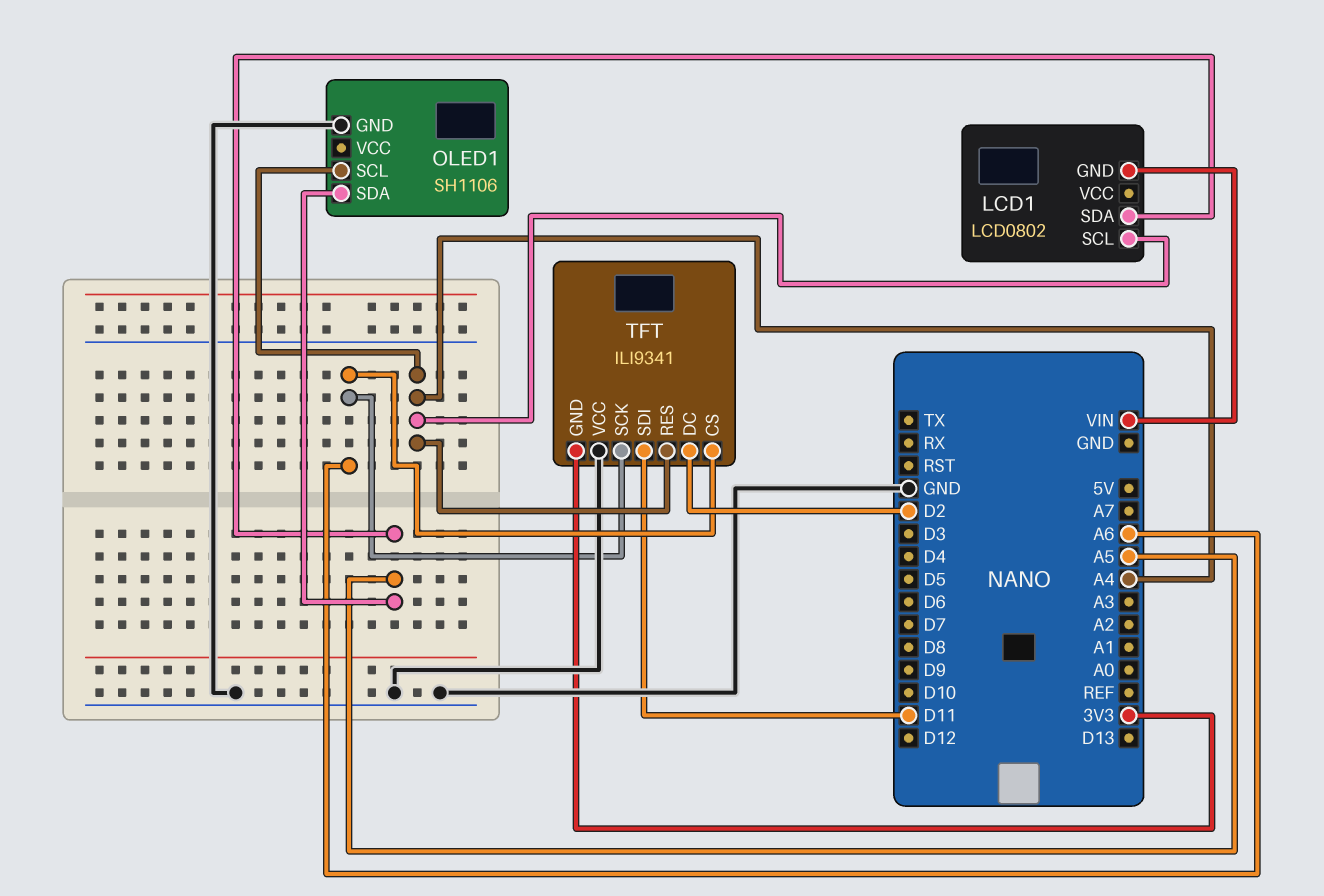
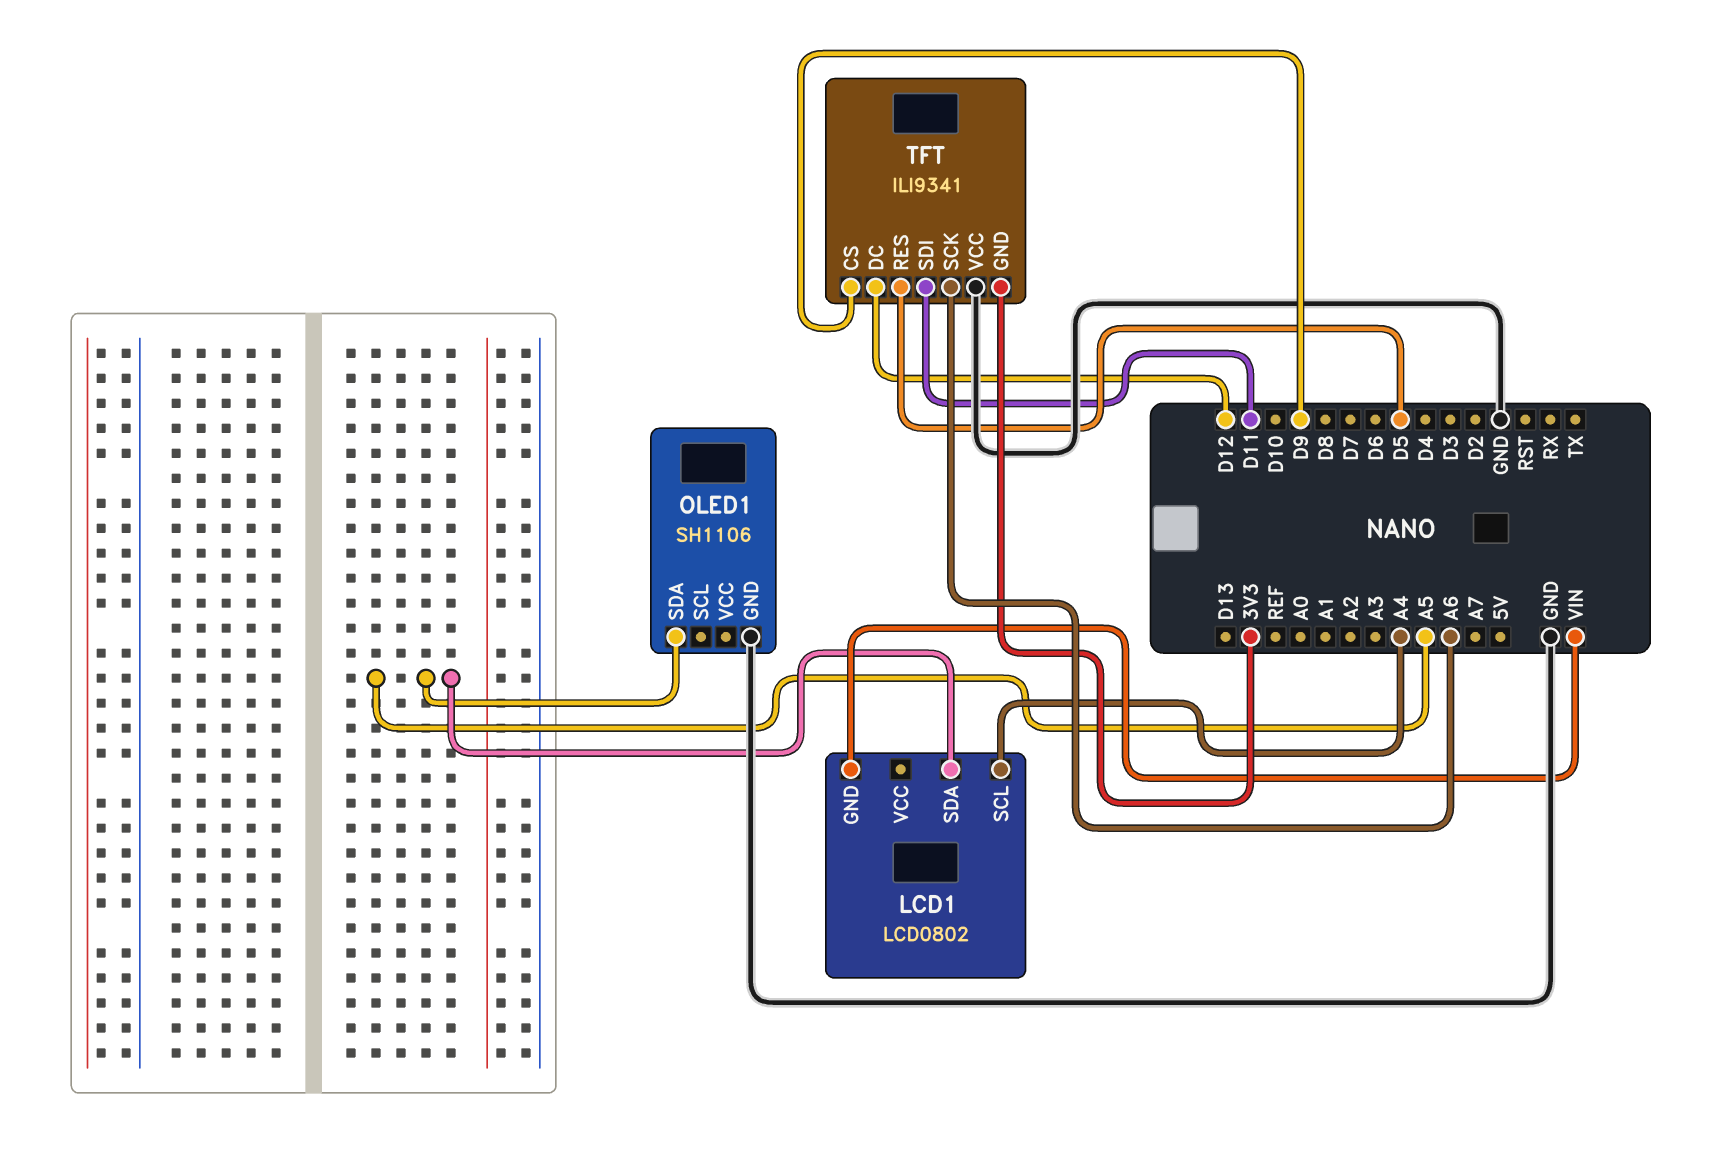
OLED1 pin SCL: A4 -> none
TFT pin CS: A6 -> D9
TFT pin DC: D2 -> D12
TFT pin RES: A4 -> D5

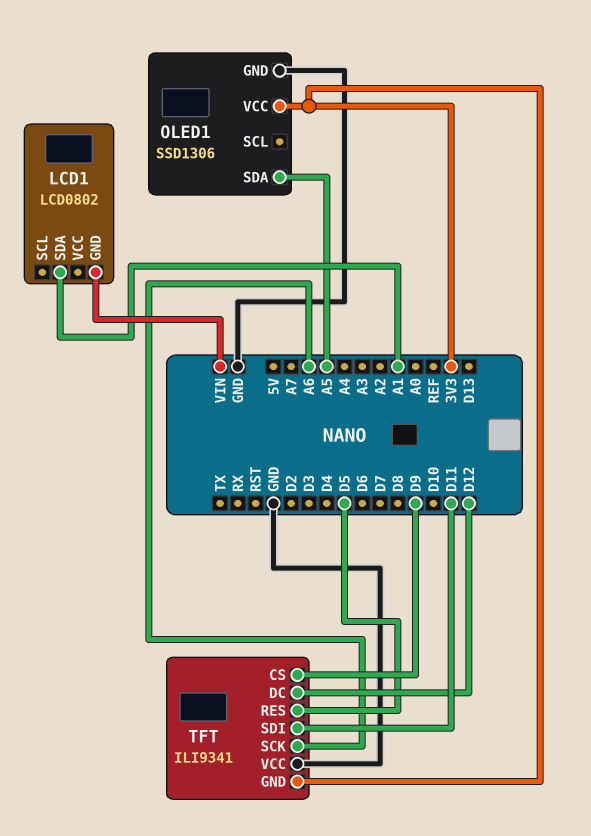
LCD1 pin SCL: A4 -> none
LCD1 pin SDA: A5 -> A1
OLED1: SH1106 -> SSD1306
OLED1 pin VCC: none -> 3V3

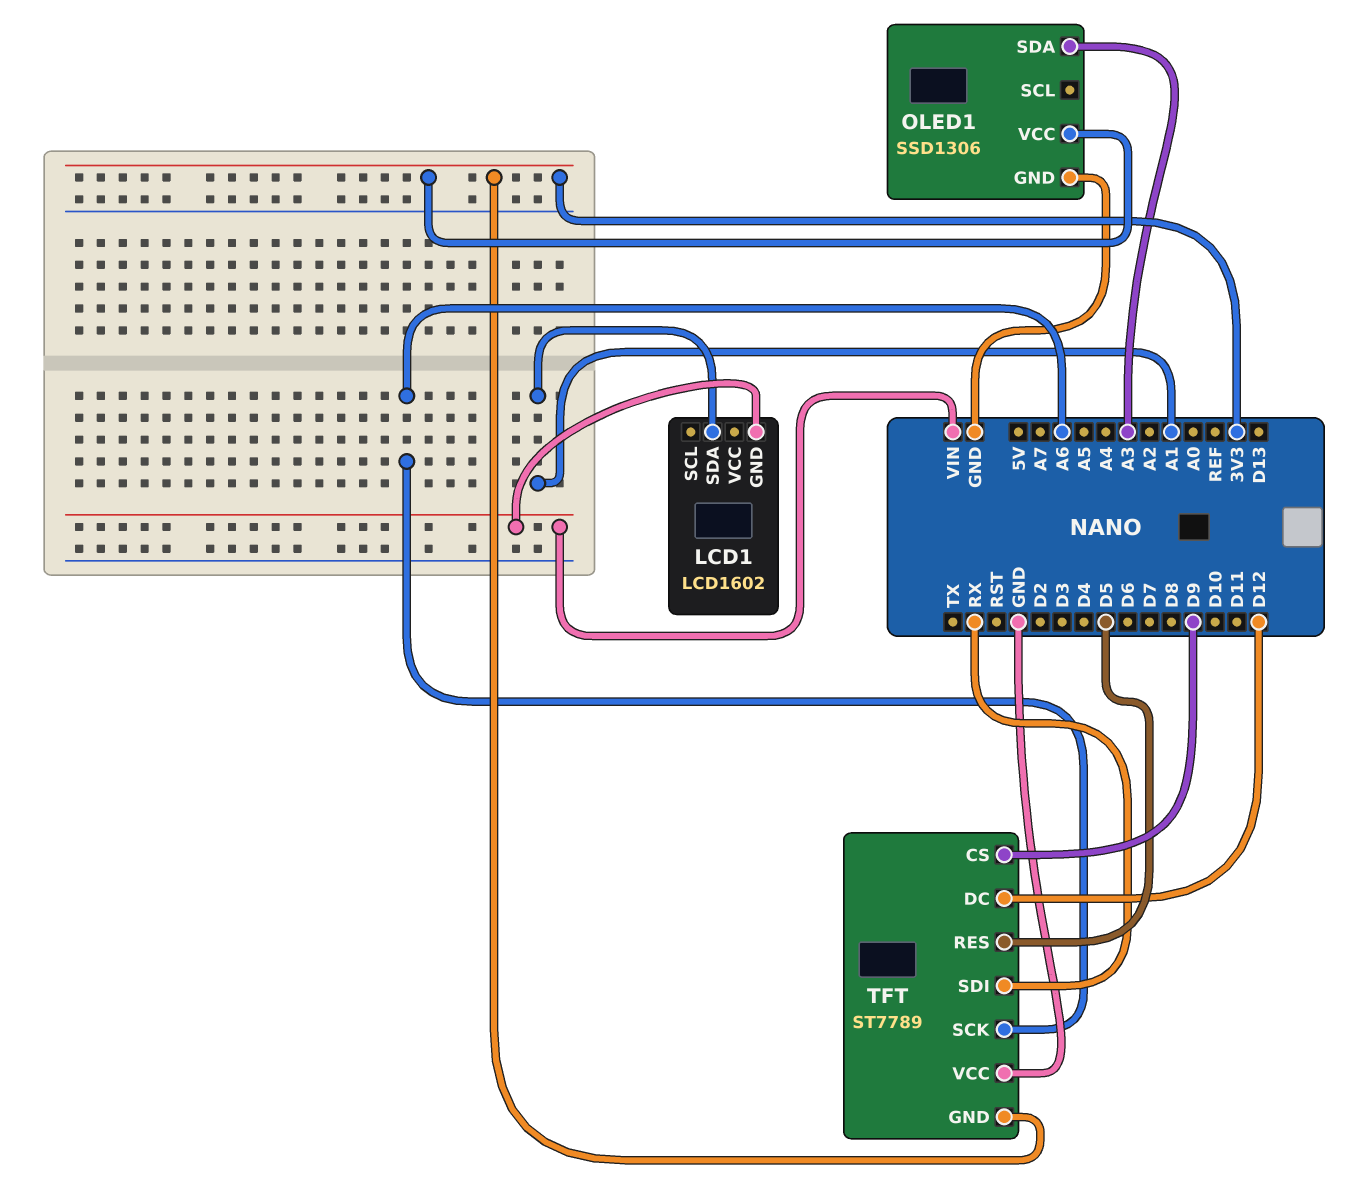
LCD1: LCD0802 -> LCD1602
OLED1 pin SDA: A5 -> A3
TFT: ILI9341 -> ST7789
TFT pin SDI: D11 -> RX

